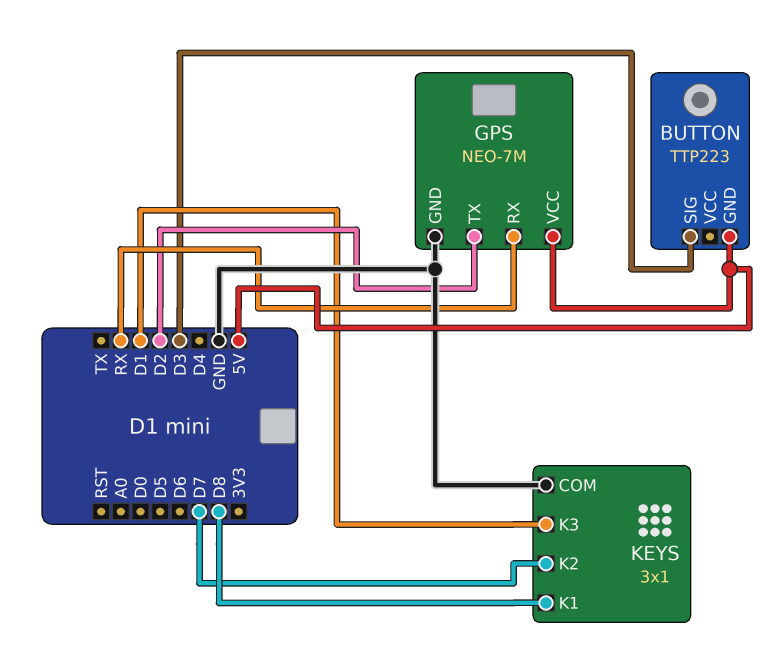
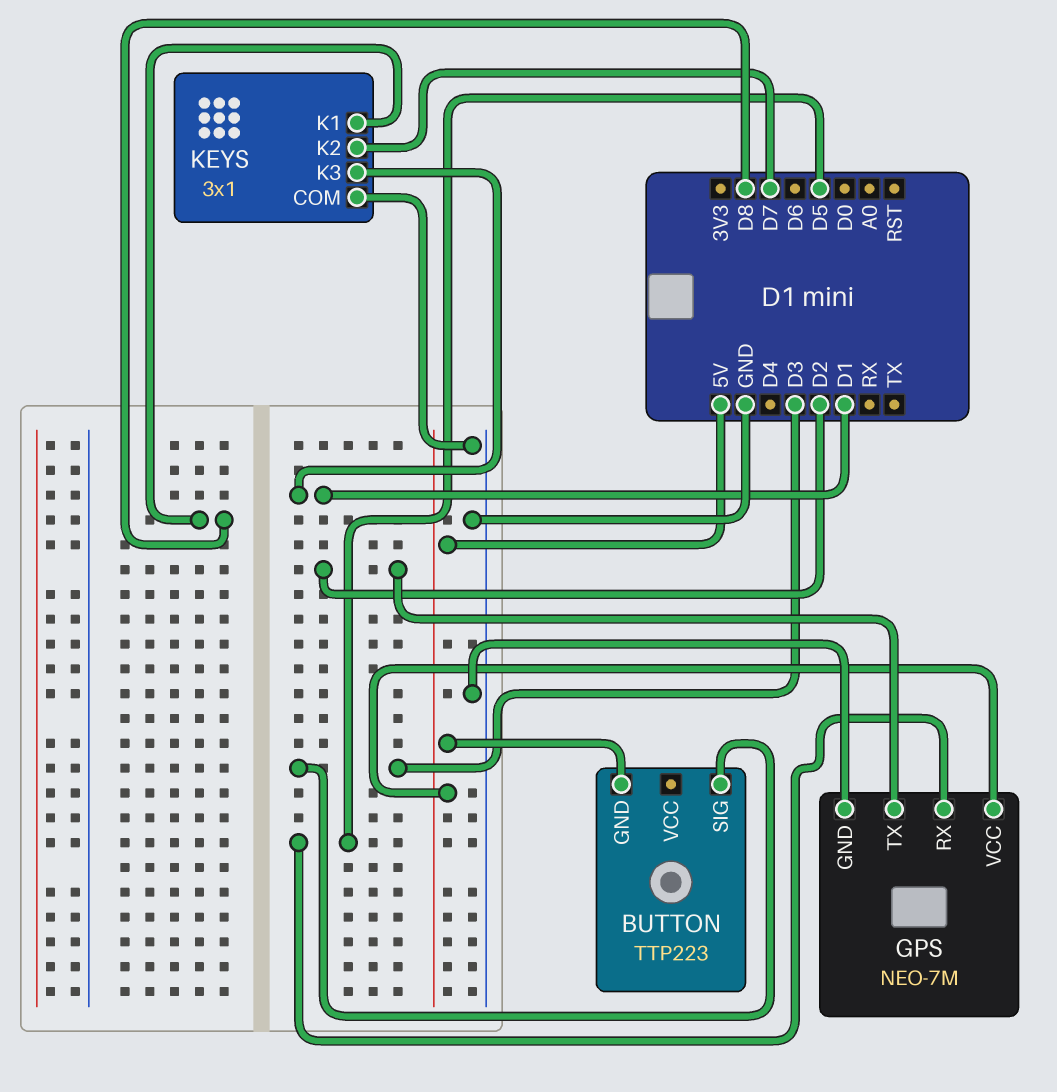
GPS pin RX: RX -> D5

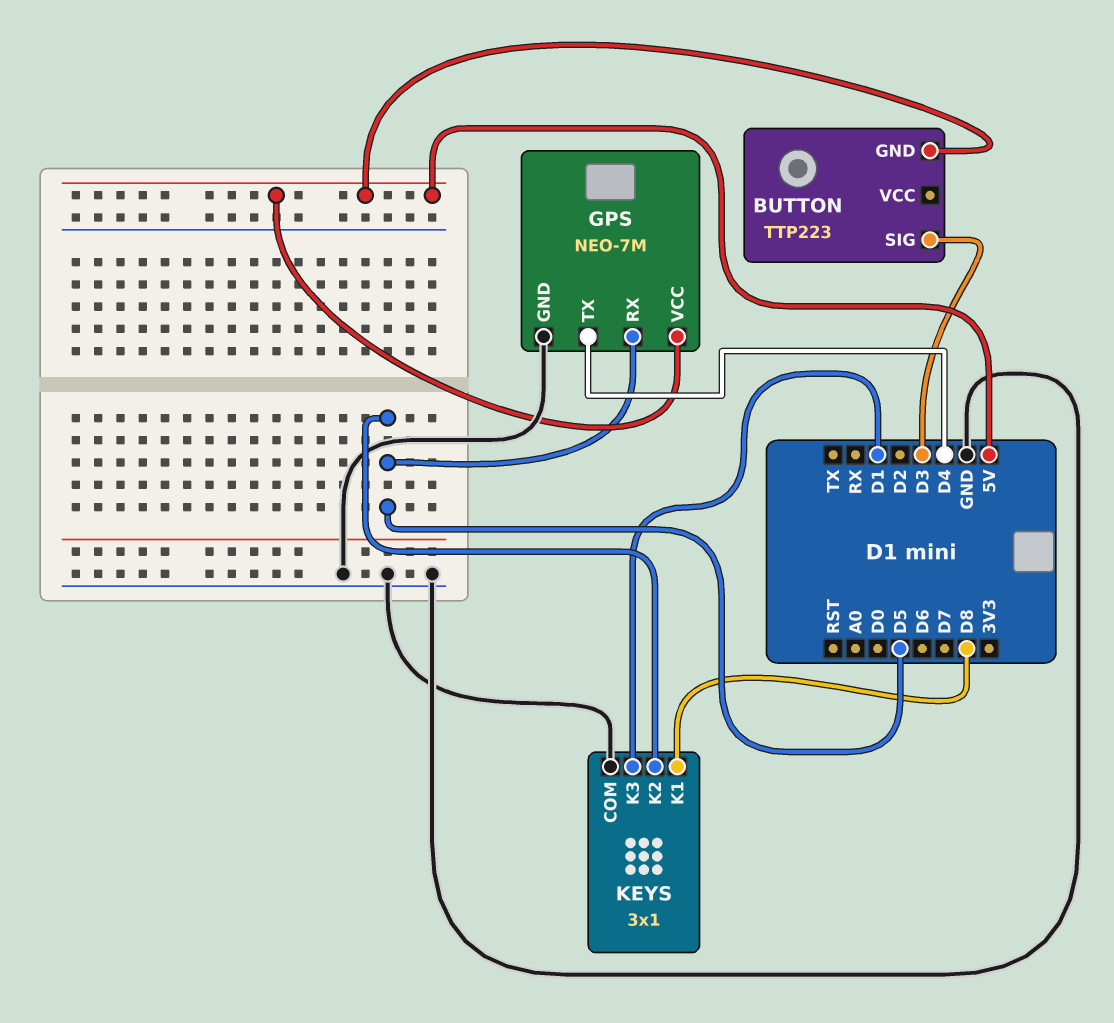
GPS pin TX: D2 -> D4
KEYS pin K2: D7 -> D5

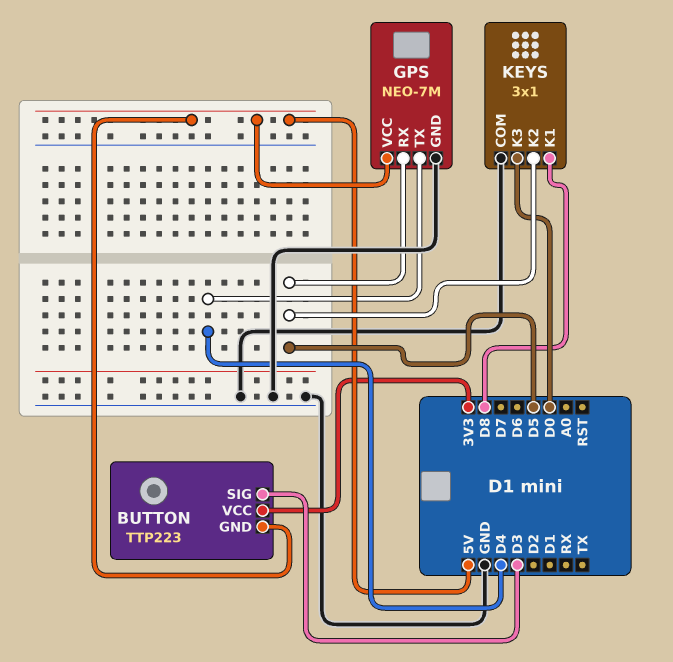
BUTTON pin VCC: none -> 3V3
KEYS pin K3: D1 -> D0

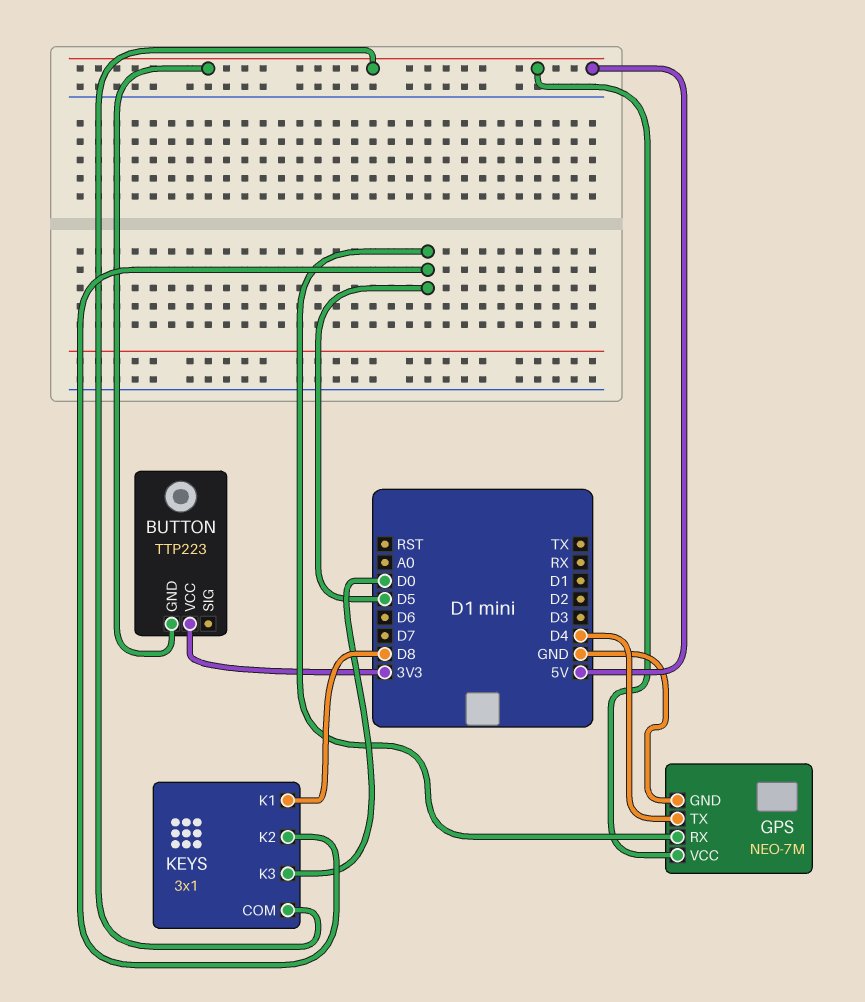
BUTTON pin SIG: D3 -> none
KEYS pin COM: GND -> 5V

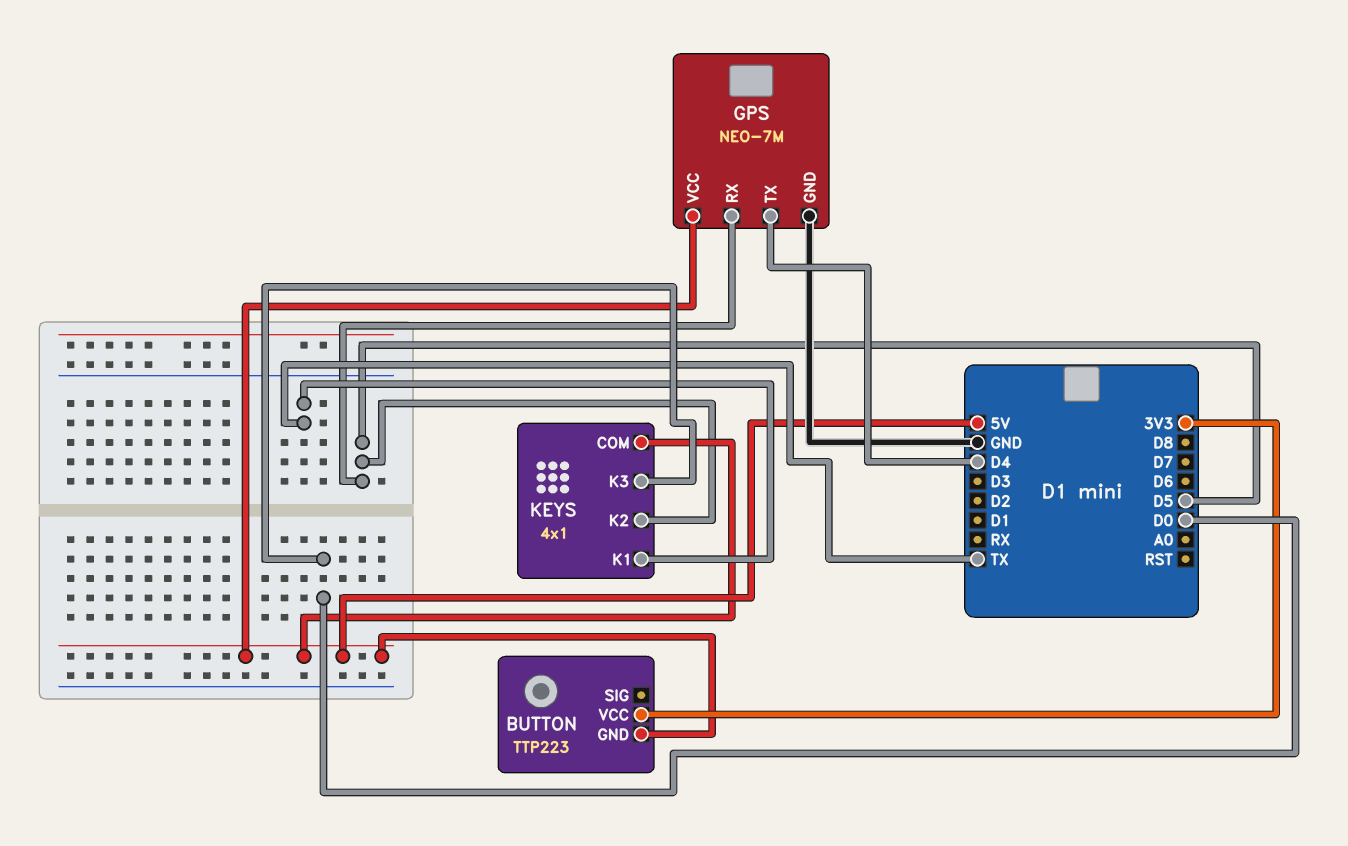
KEYS: 3x1 -> 4x1
KEYS pin K1: D8 -> TX

